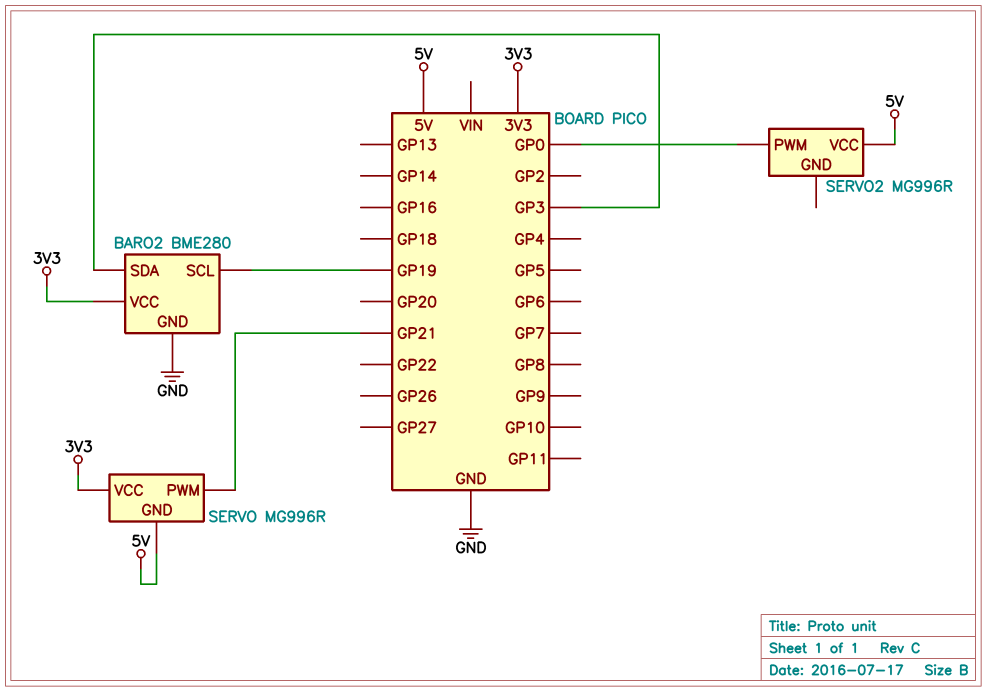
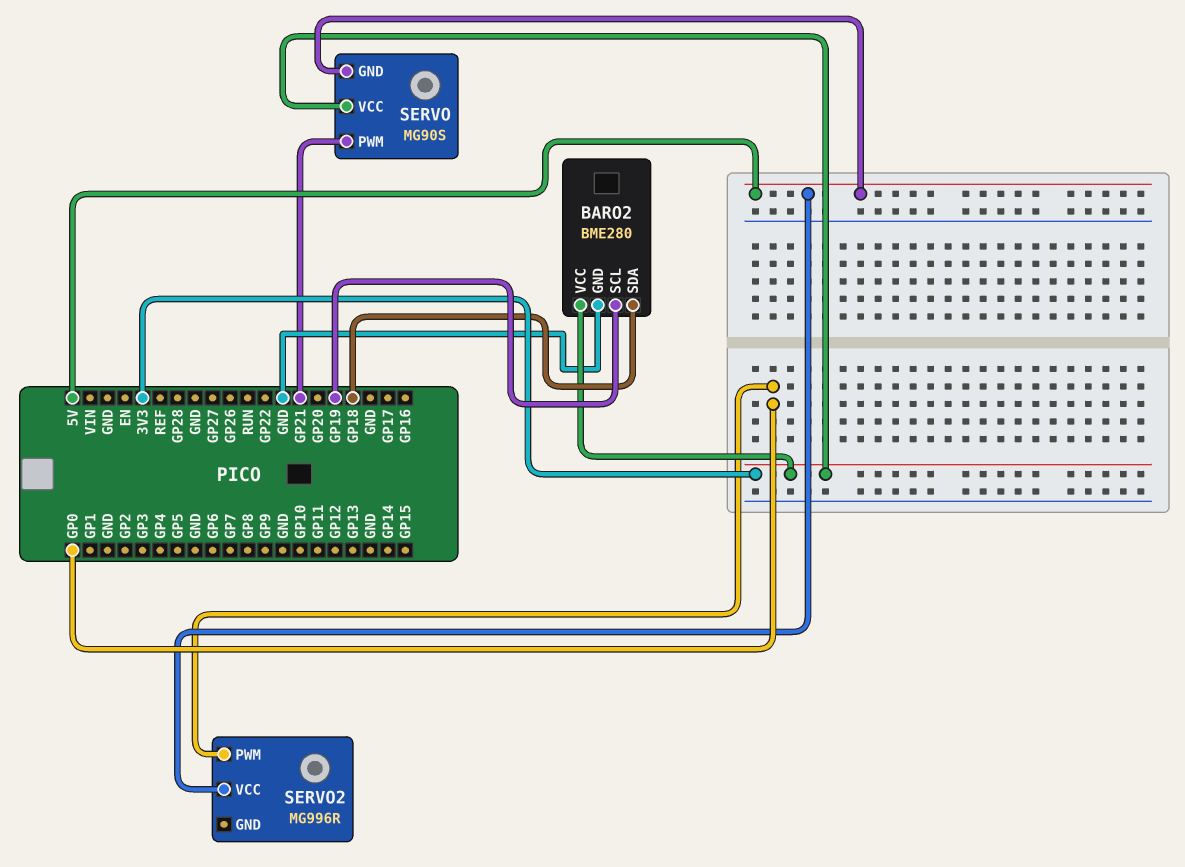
BARO2 pin SDA: GP3 -> GP18
SERVO: MG996R -> MG90S

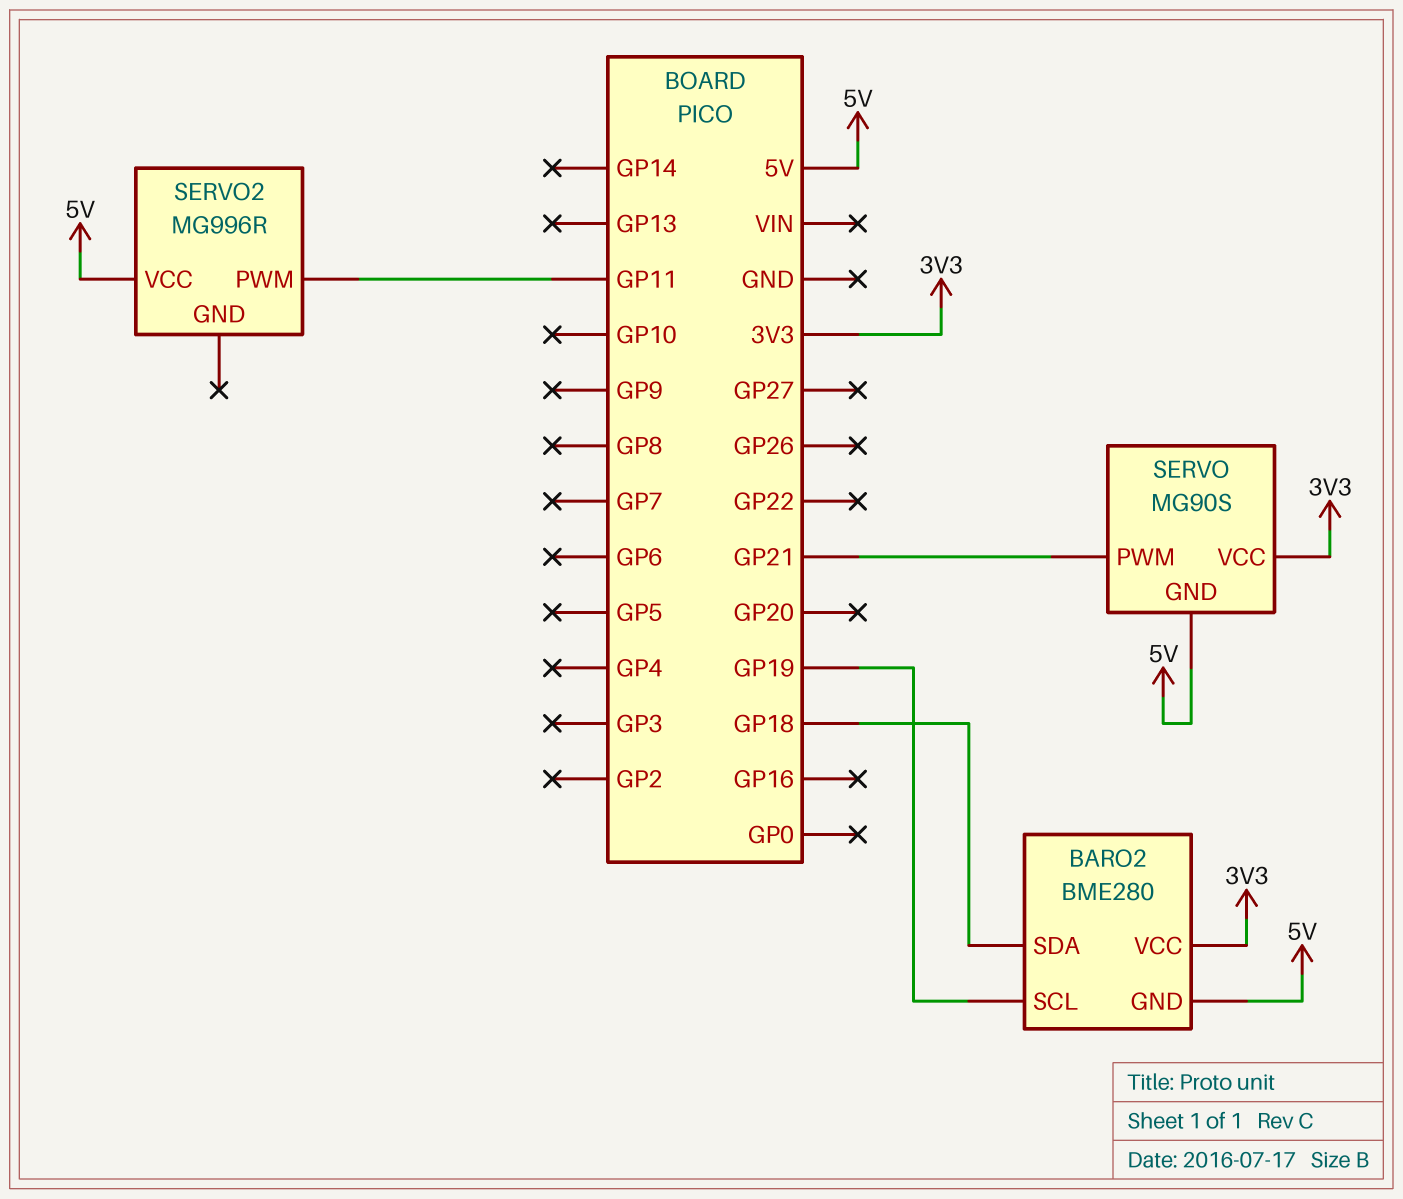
BARO2 pin GND: GND -> 5V
SERVO2 pin PWM: GP0 -> GP11

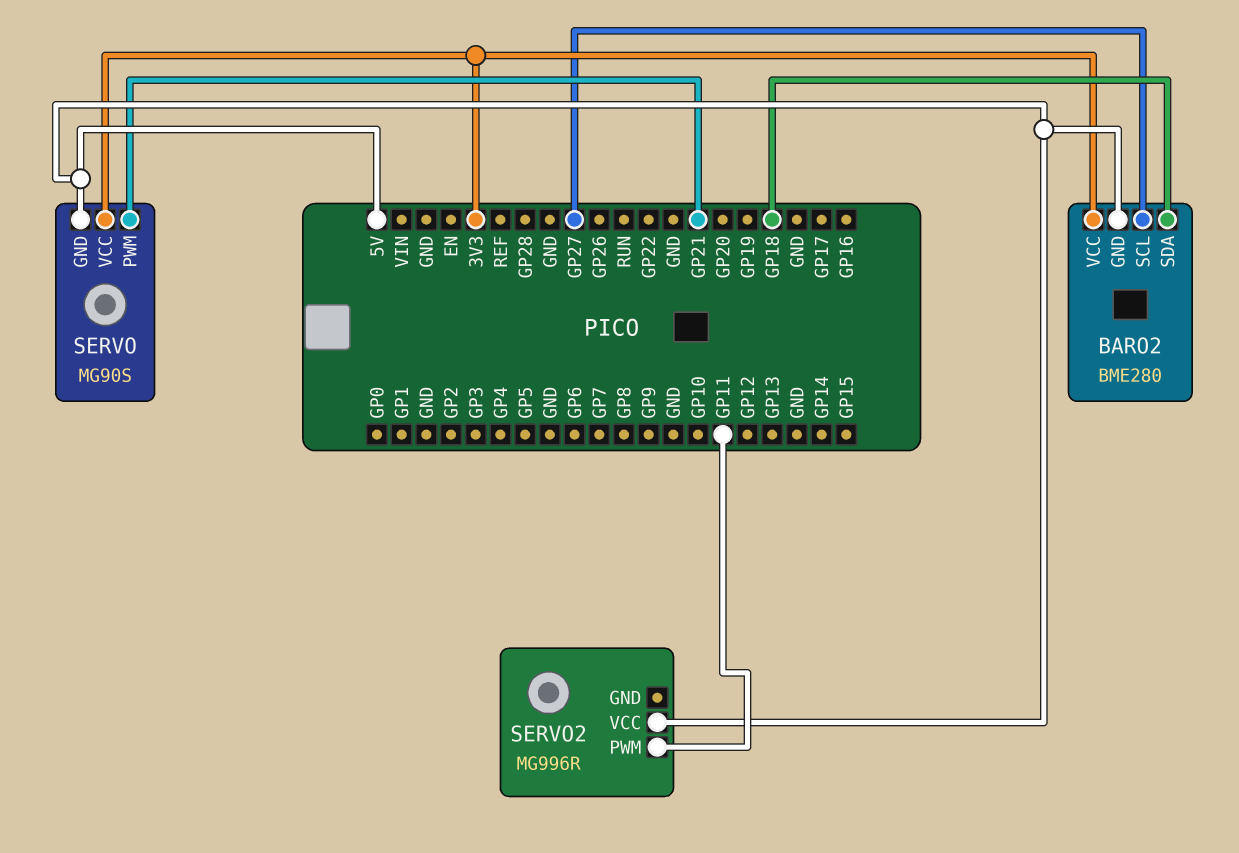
BARO2 pin SCL: GP19 -> GP27

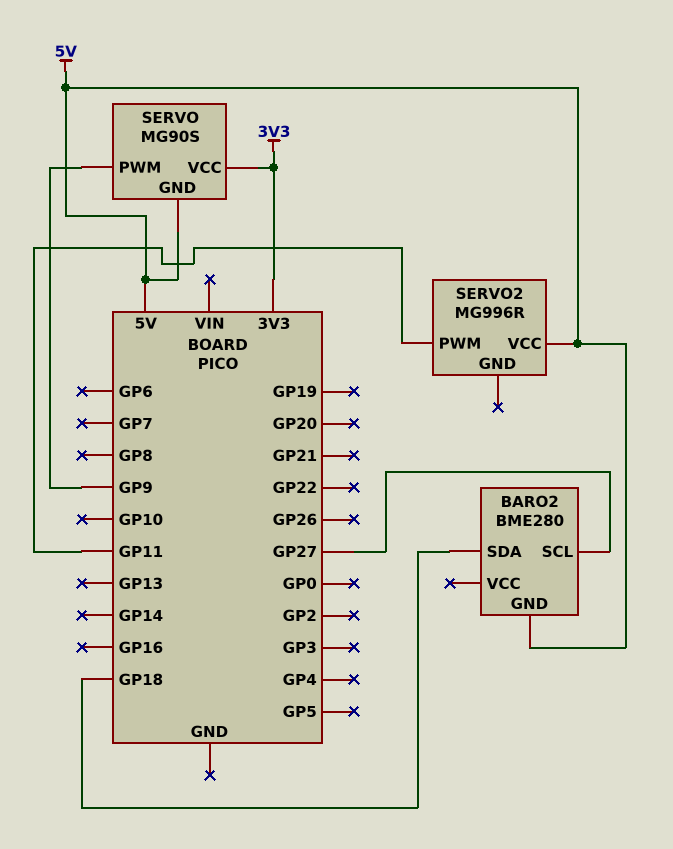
BARO2 pin VCC: 3V3 -> none
SERVO pin PWM: GP21 -> GP9

